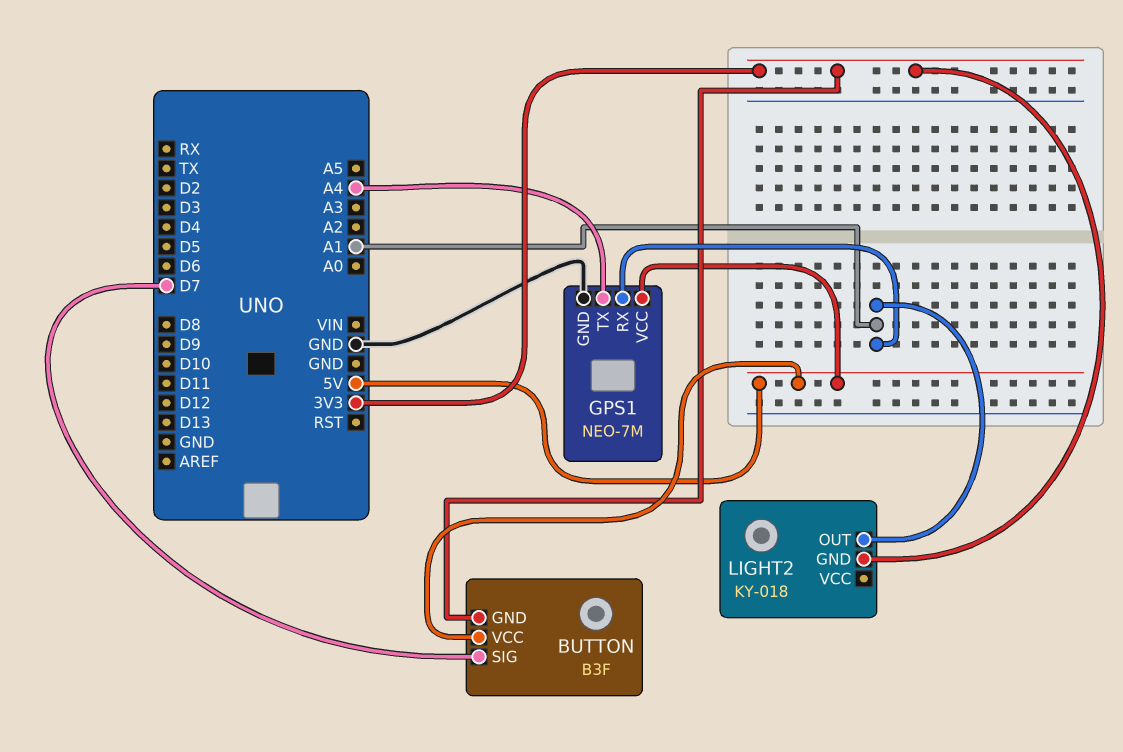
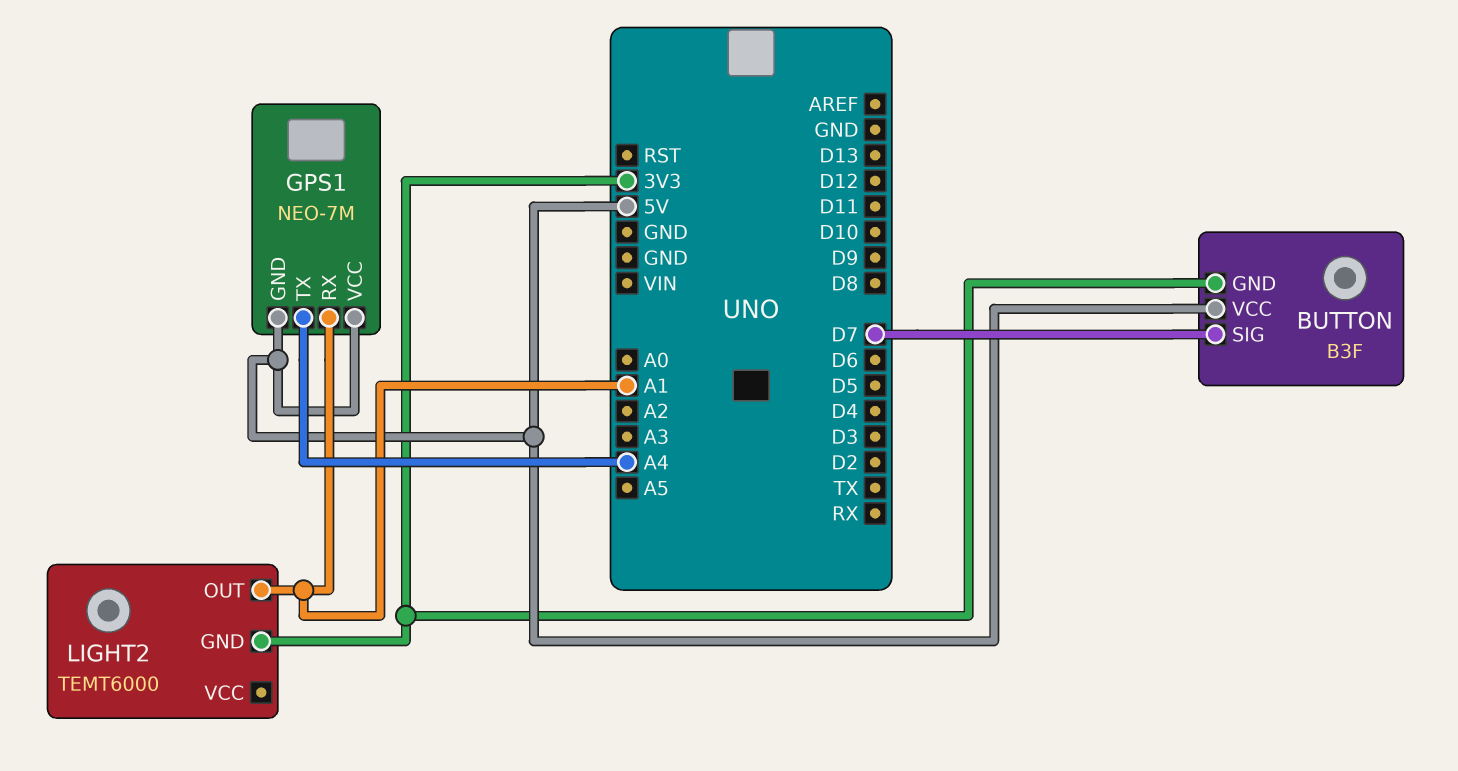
GPS1 pin GND: GND -> 5V
LIGHT2: KY-018 -> TEMT6000

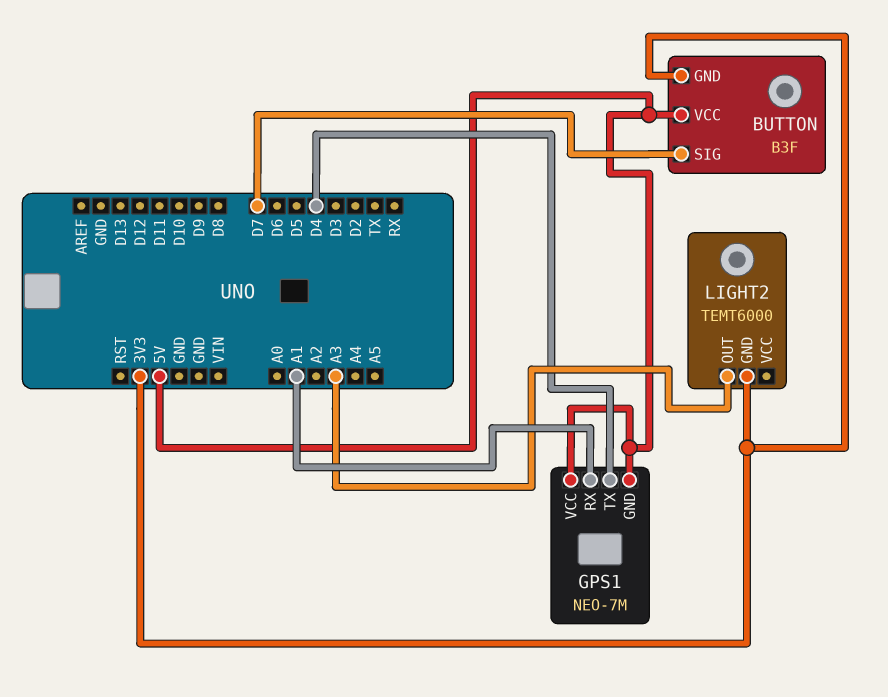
GPS1 pin TX: A4 -> D4
LIGHT2 pin OUT: A1 -> A3

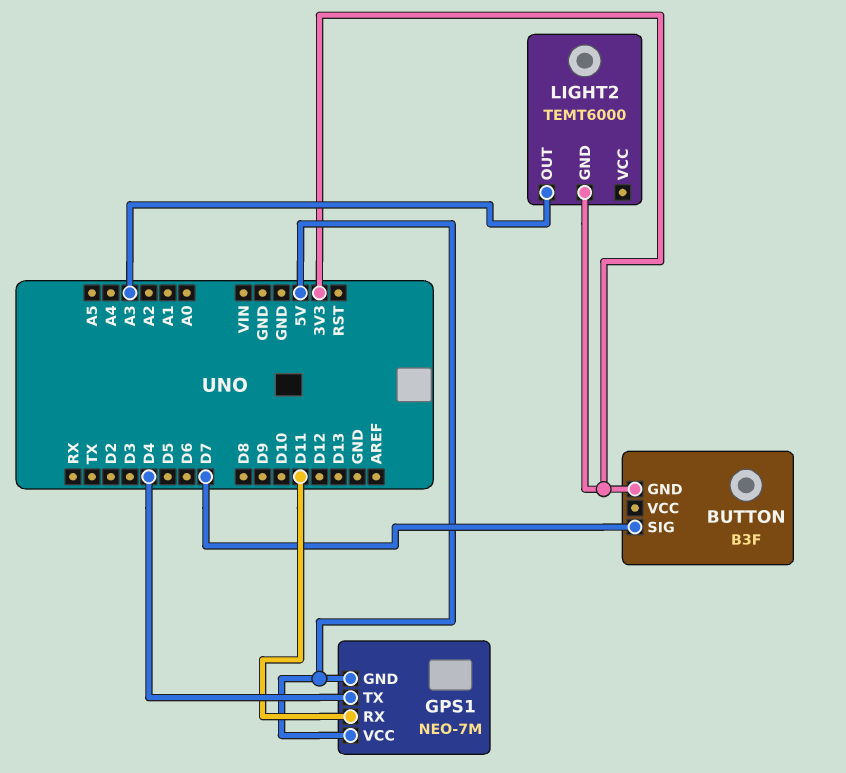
BUTTON pin VCC: 5V -> none
GPS1 pin RX: A1 -> D11

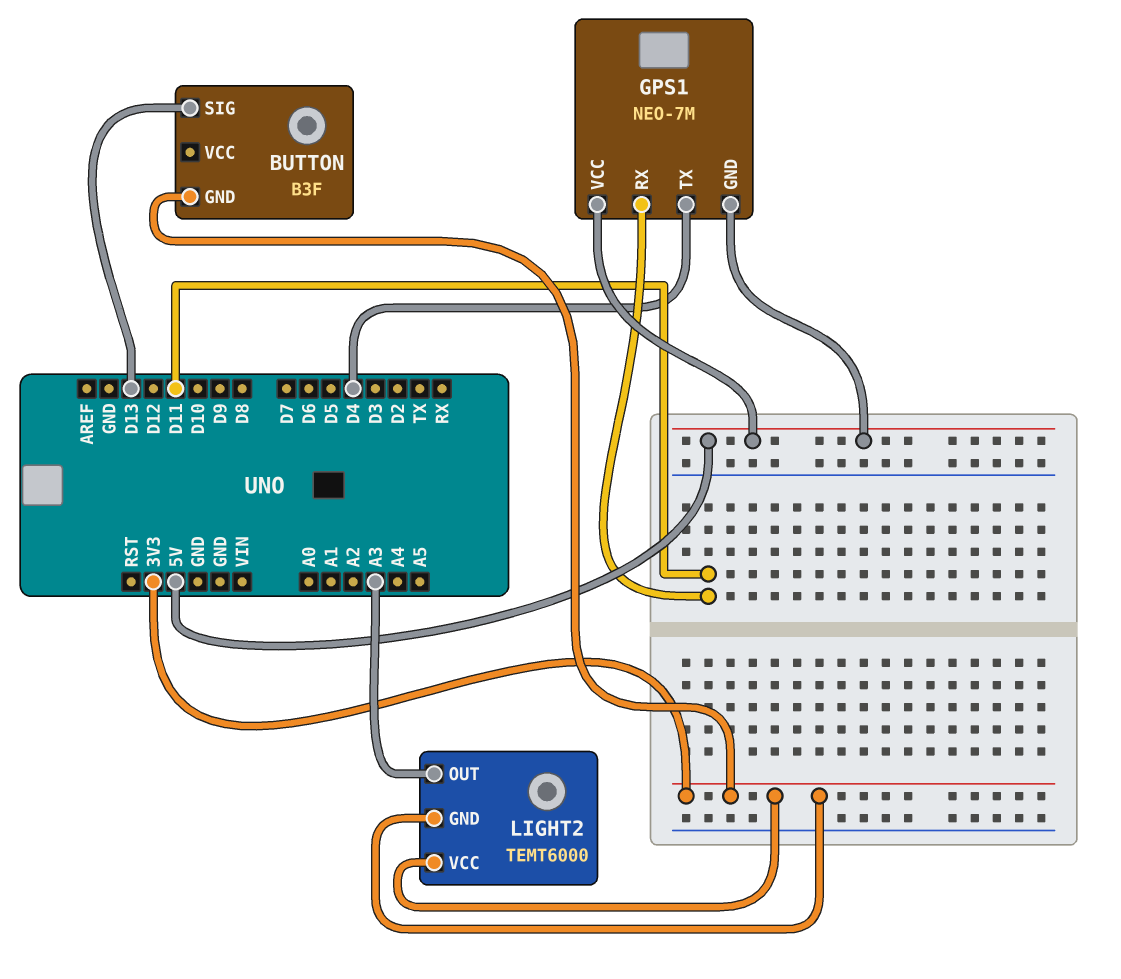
BUTTON pin SIG: D7 -> D13
LIGHT2 pin VCC: none -> 3V3

